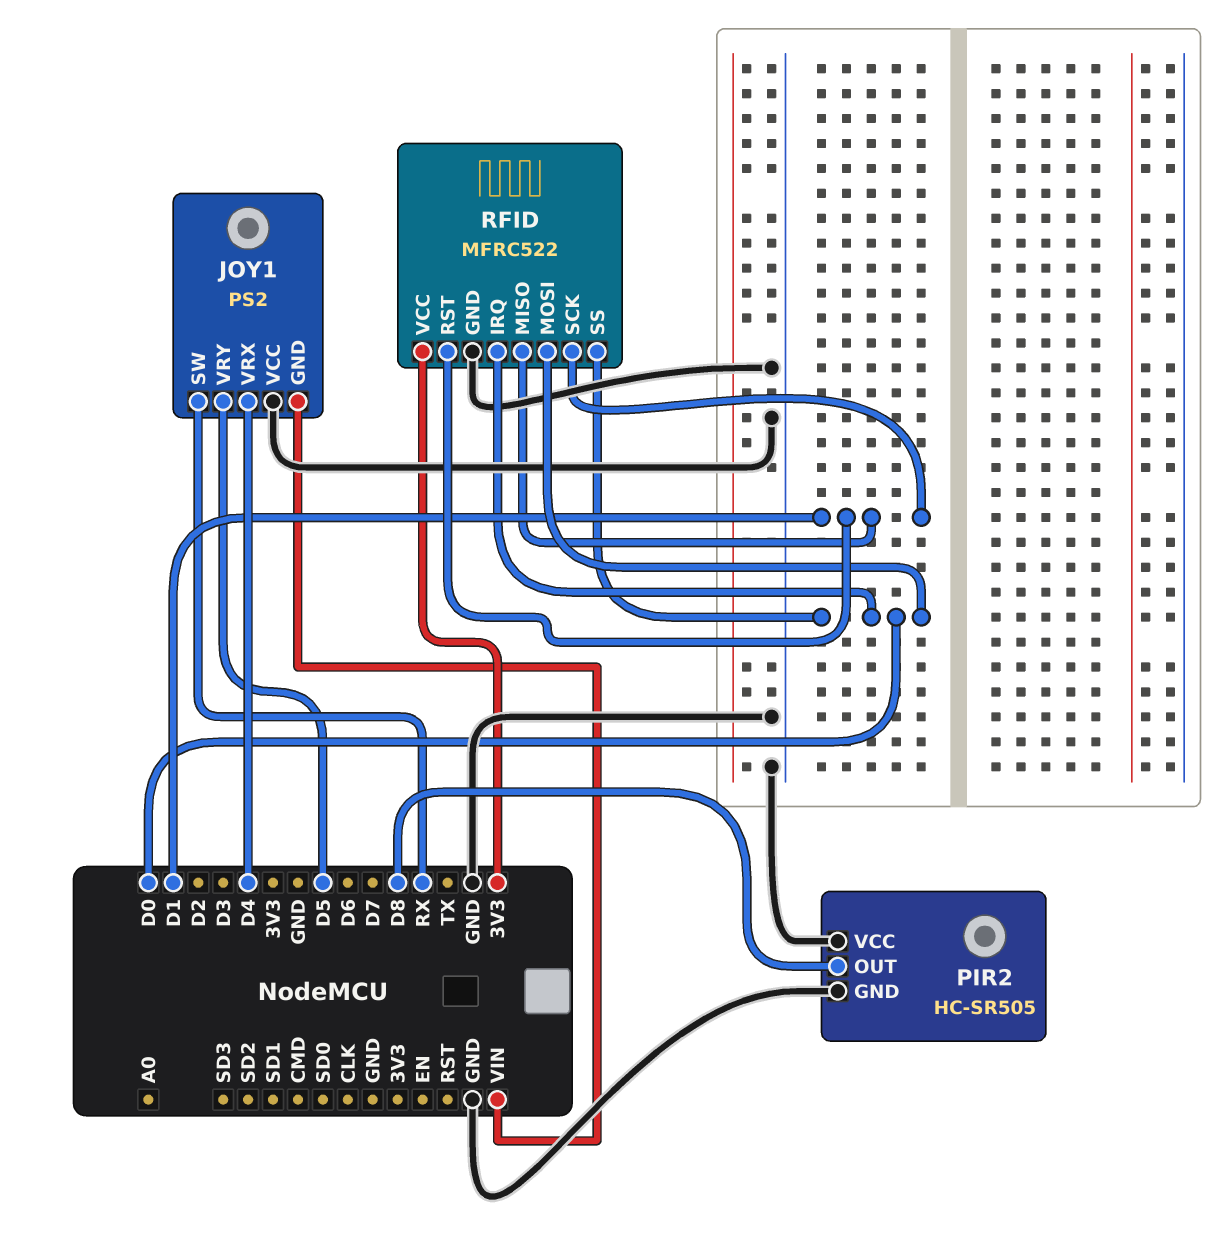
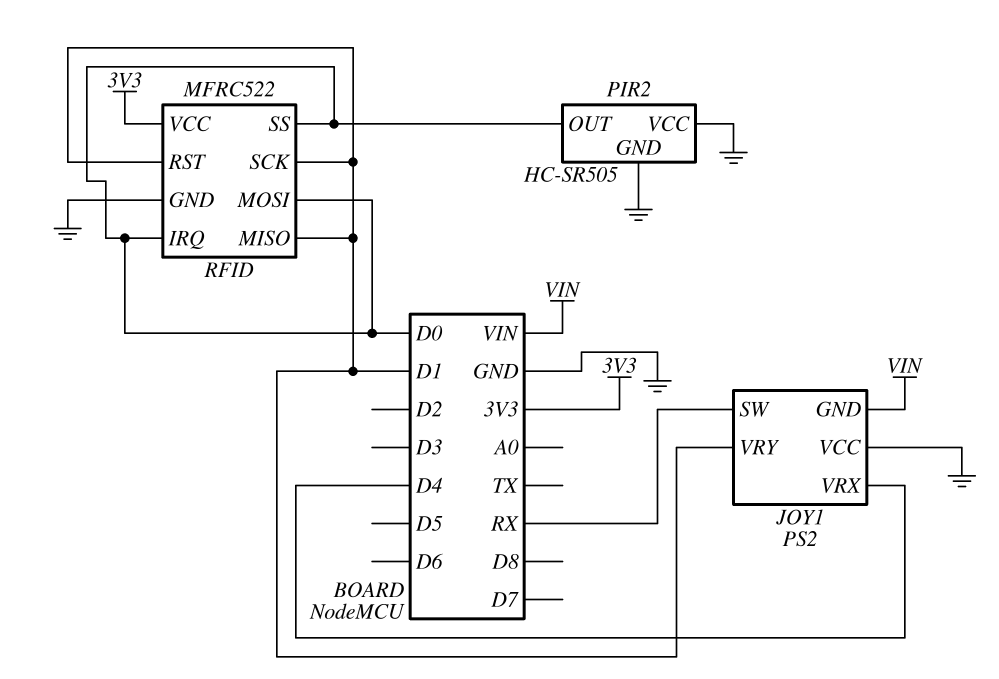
JOY1 pin VRY: D5 -> D1
PIR2 pin OUT: D8 -> D0

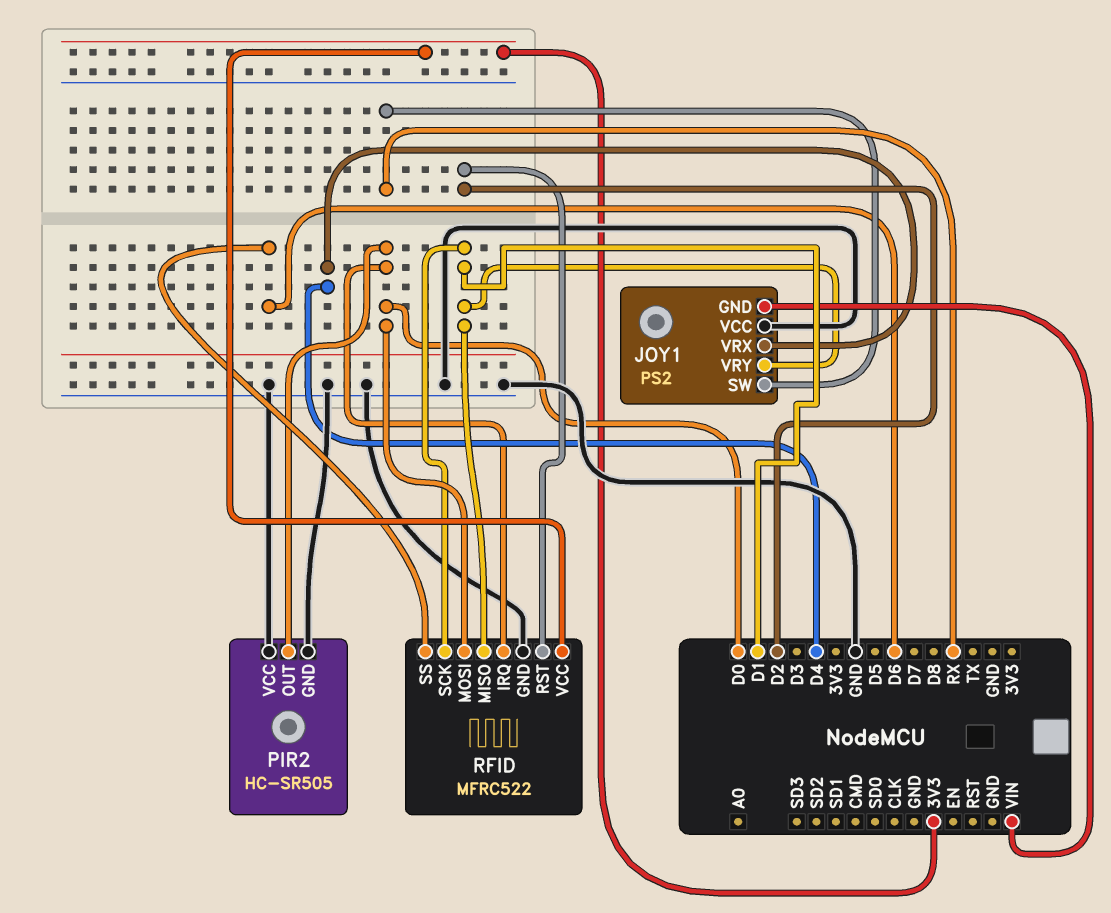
RFID pin RST: D1 -> D2
RFID pin SS: D0 -> D6

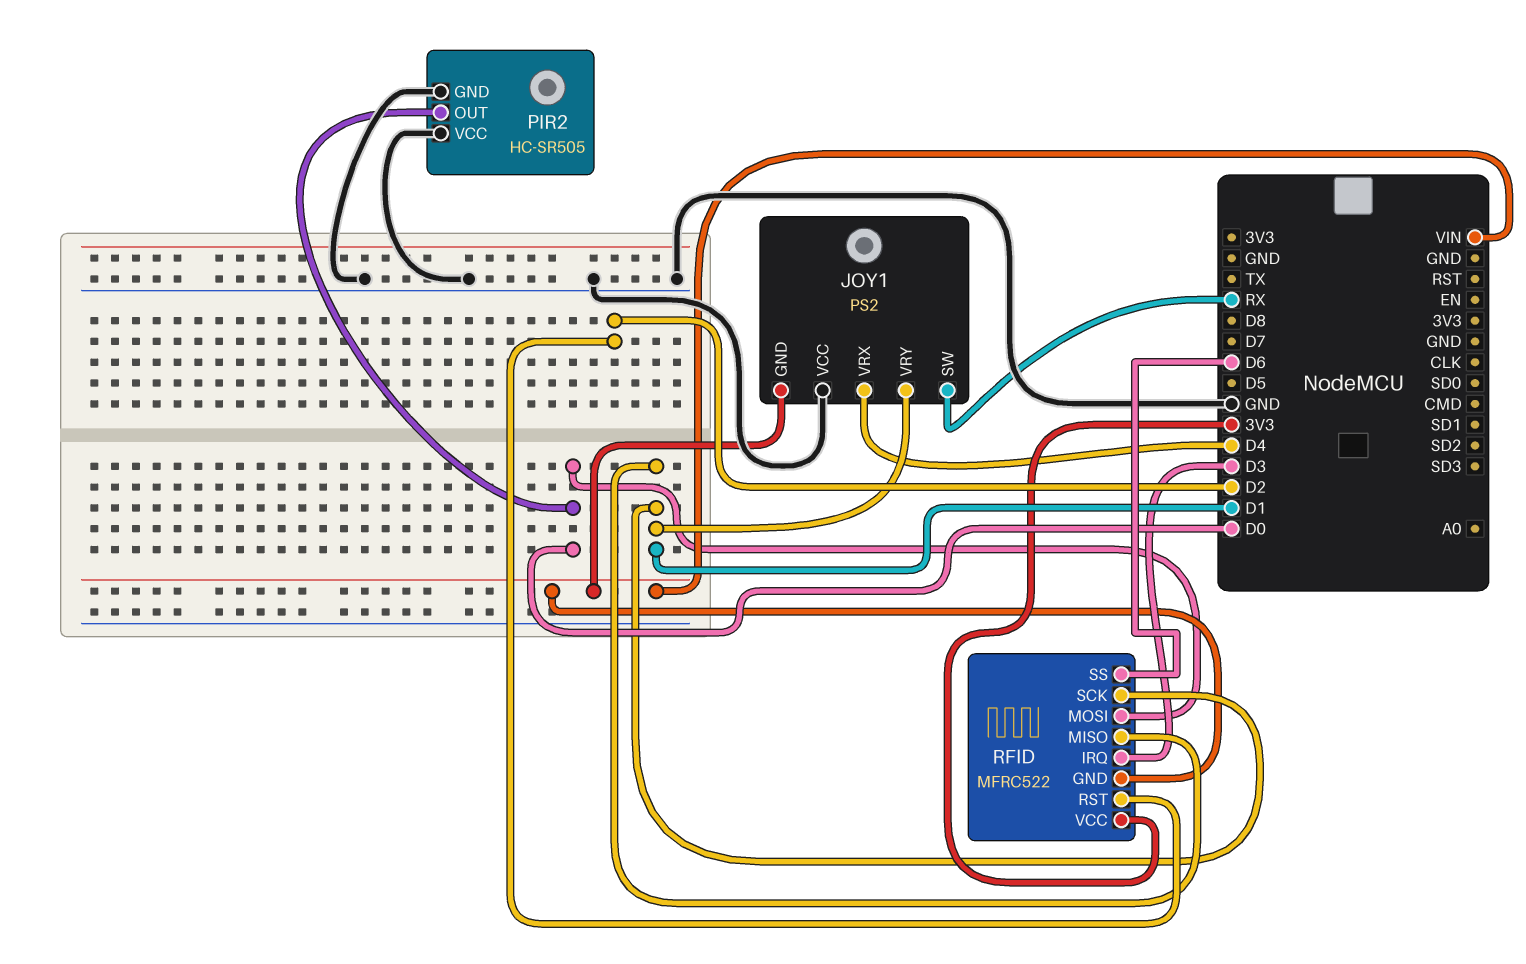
RFID pin GND: GND -> VIN
RFID pin IRQ: D0 -> D3

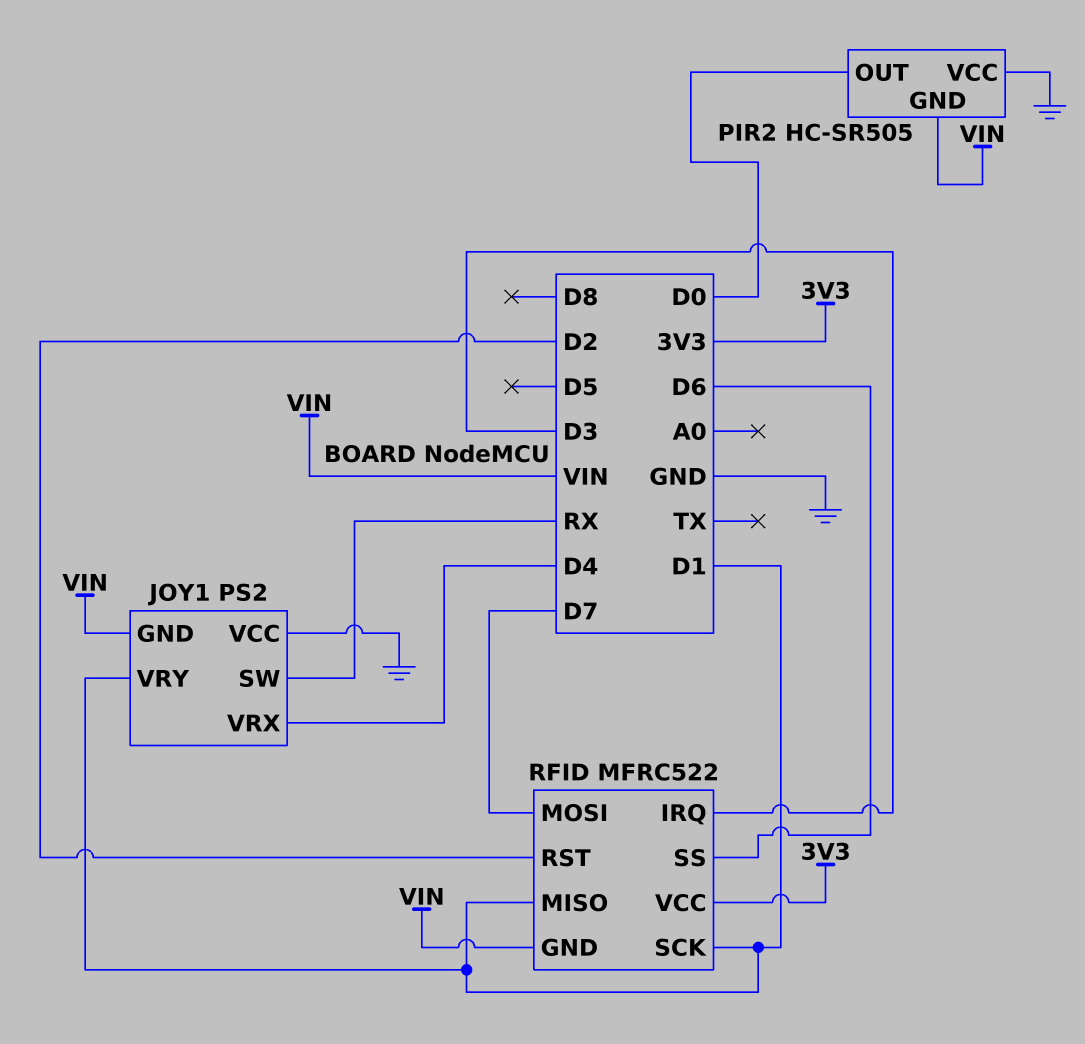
PIR2 pin GND: GND -> VIN
RFID pin MOSI: D0 -> D7

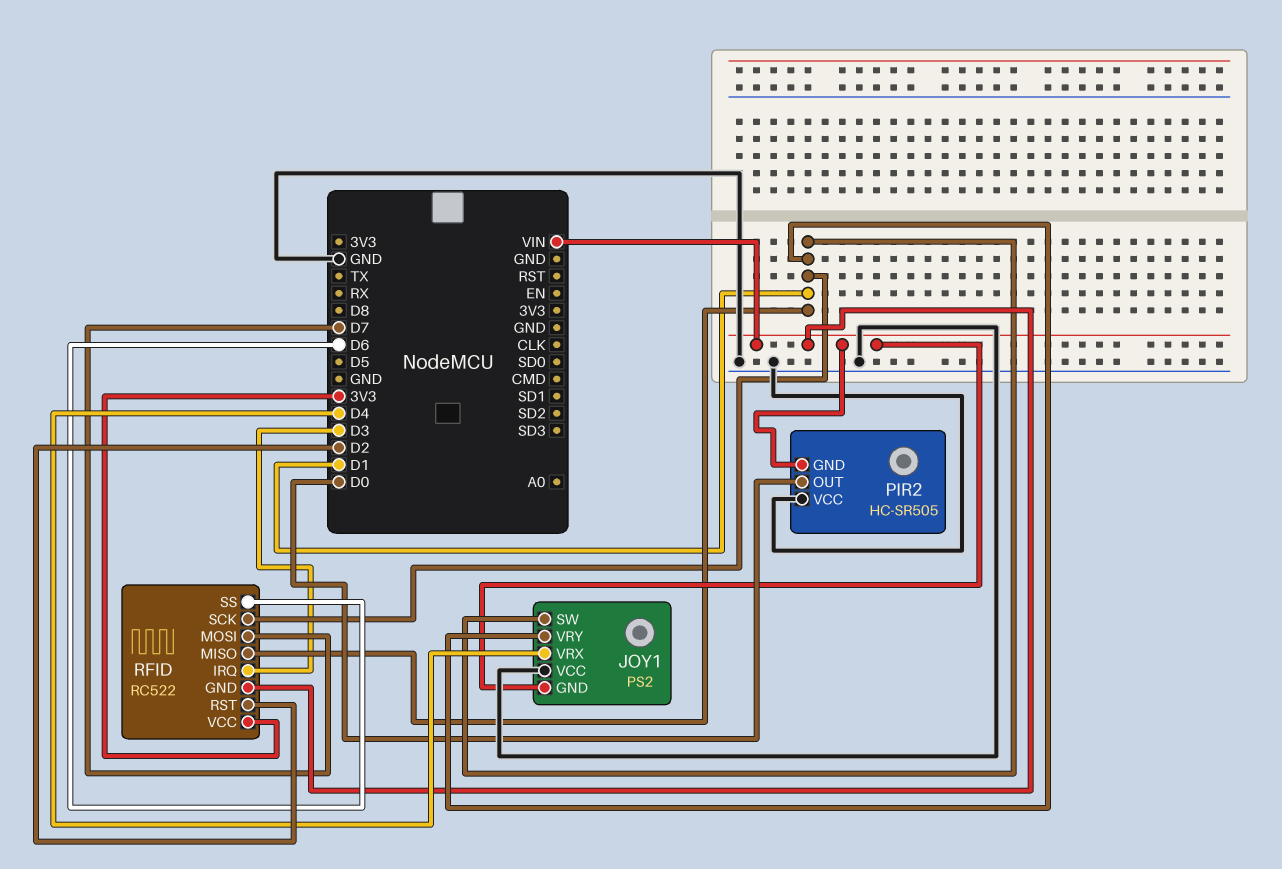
JOY1 pin SW: RX -> D1
RFID: MFRC522 -> RC522

